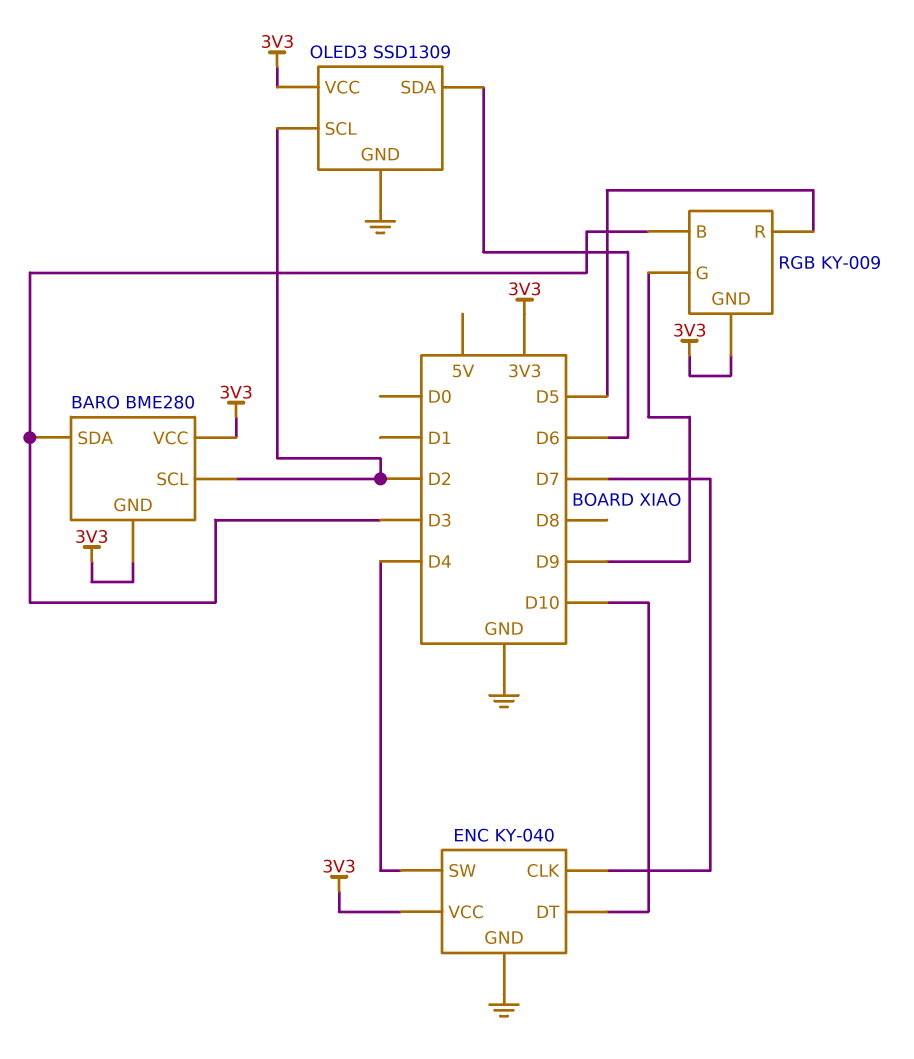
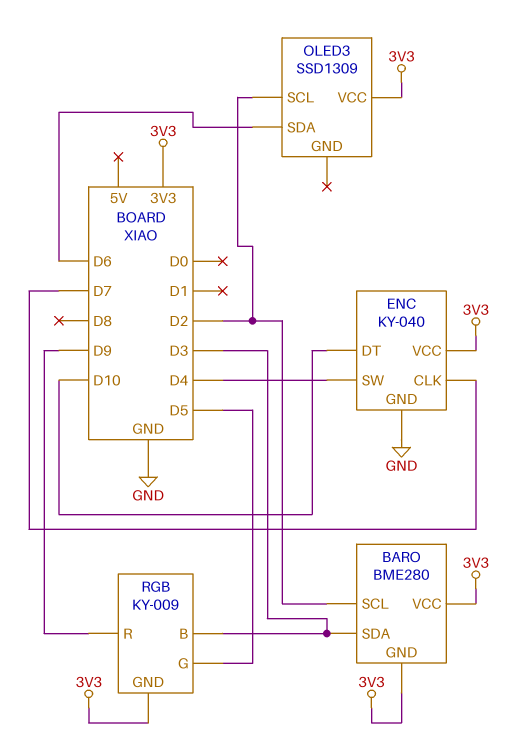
OLED3 pin GND: GND -> none
RGB pin G: D9 -> D5
RGB pin R: D5 -> D9

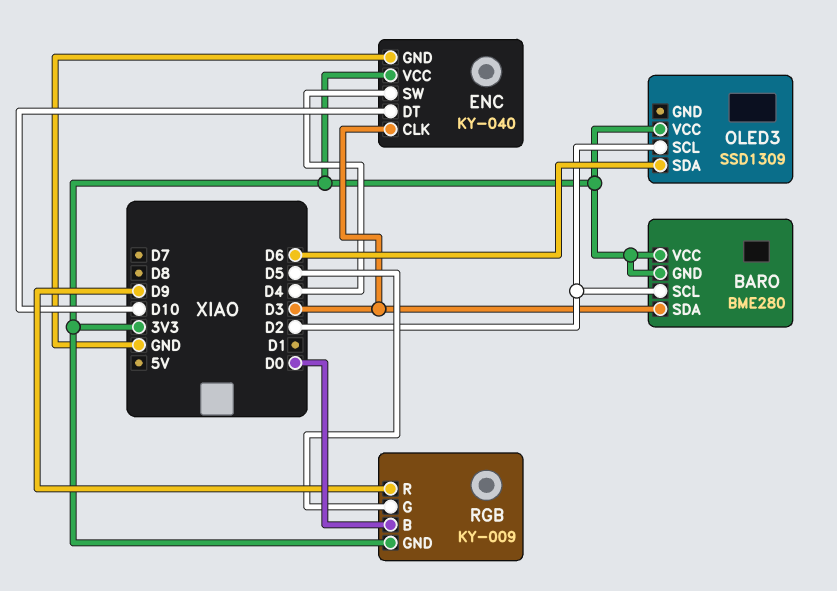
ENC pin CLK: D7 -> D3
RGB pin B: D3 -> D0

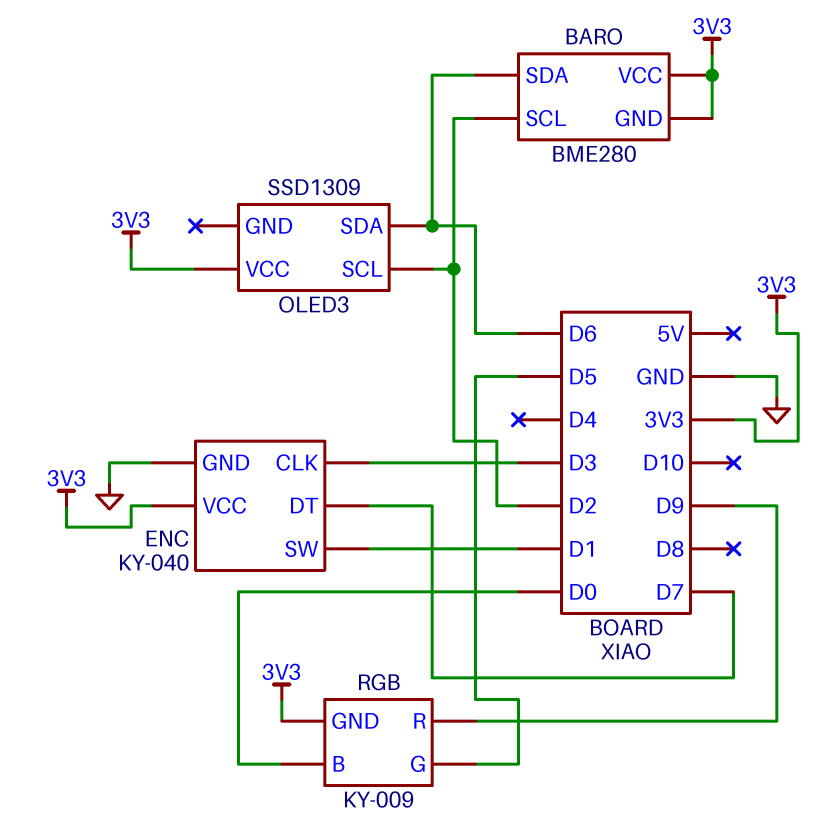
BARO pin SDA: D3 -> D6
ENC pin DT: D10 -> D7
ENC pin SW: D4 -> D1

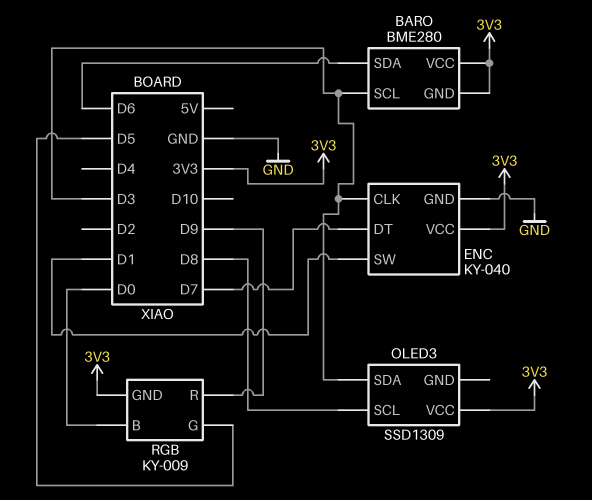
BARO pin SCL: D2 -> D3
OLED3 pin SCL: D2 -> D8
OLED3 pin SDA: D6 -> D3

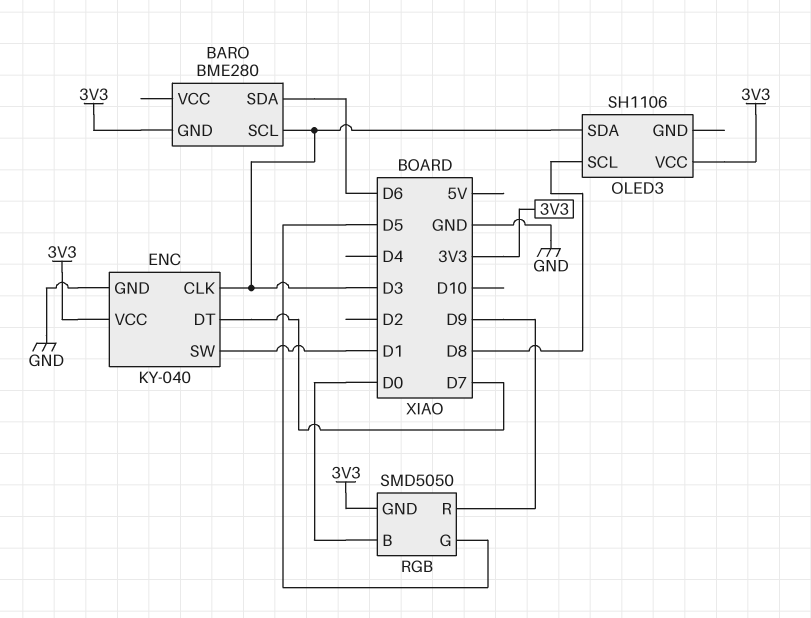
BARO pin VCC: 3V3 -> none
OLED3: SSD1309 -> SH1106
RGB: KY-009 -> SMD5050

